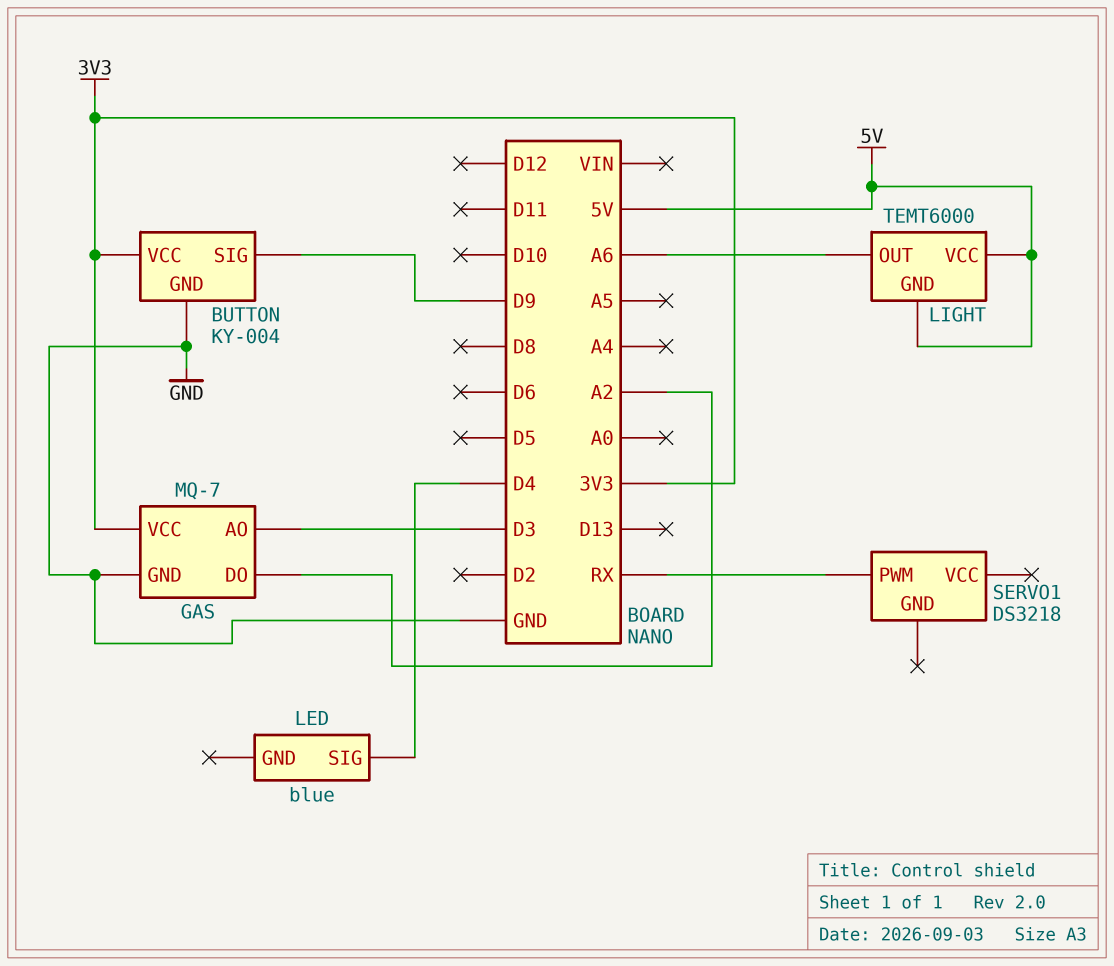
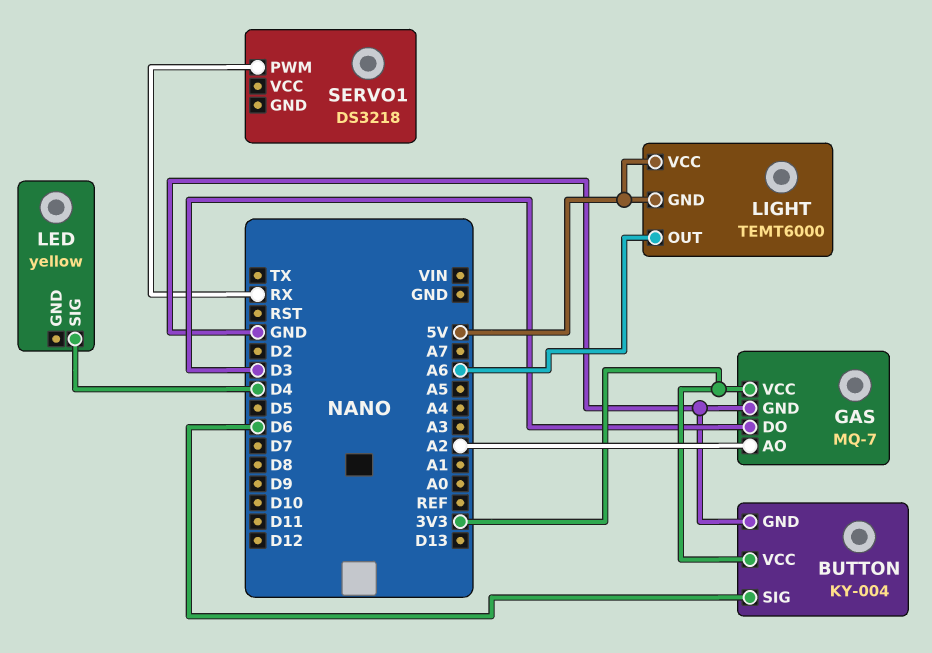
BUTTON pin SIG: D9 -> D6
GAS pin AO: D3 -> A2
GAS pin DO: A2 -> D3
LED: blue -> yellow

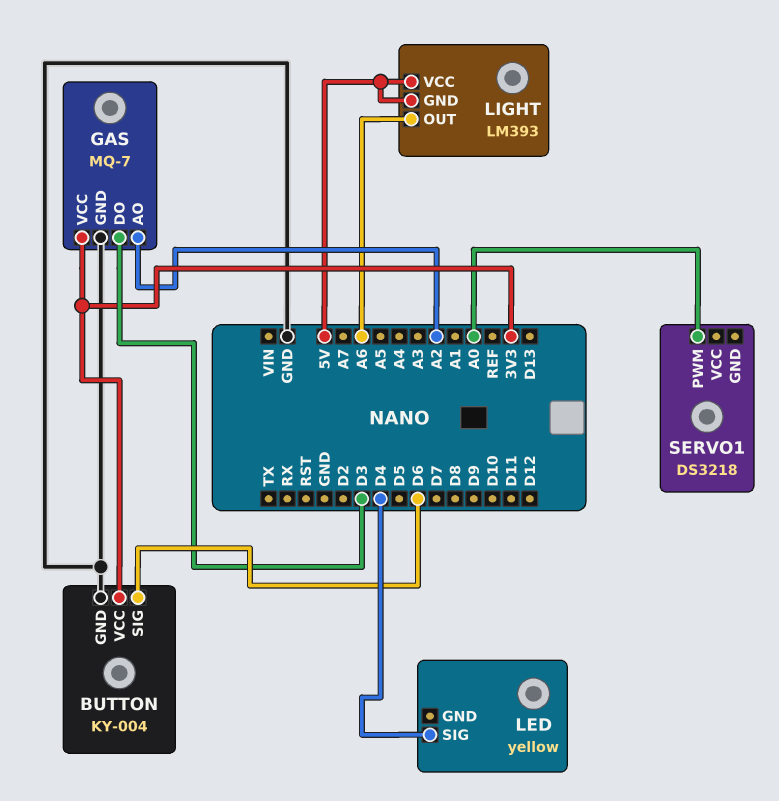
LIGHT: TEMT6000 -> LM393
SERVO1 pin PWM: RX -> A0

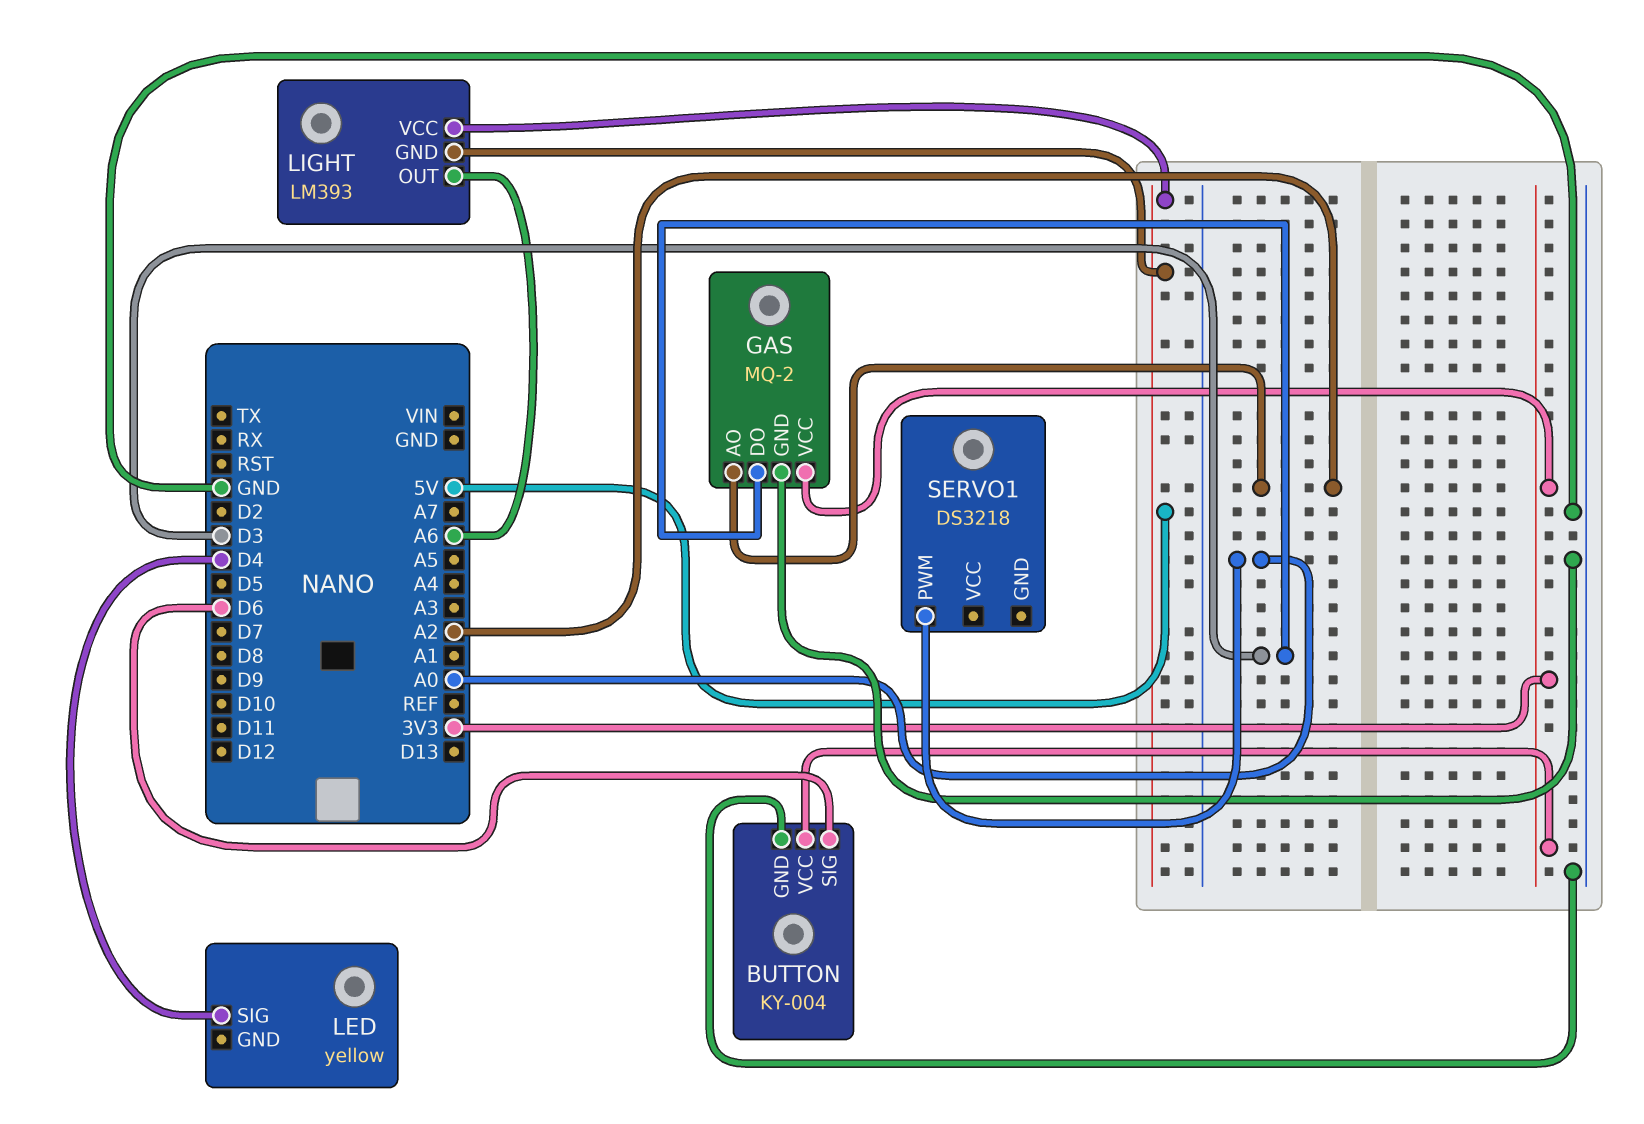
GAS: MQ-7 -> MQ-2

